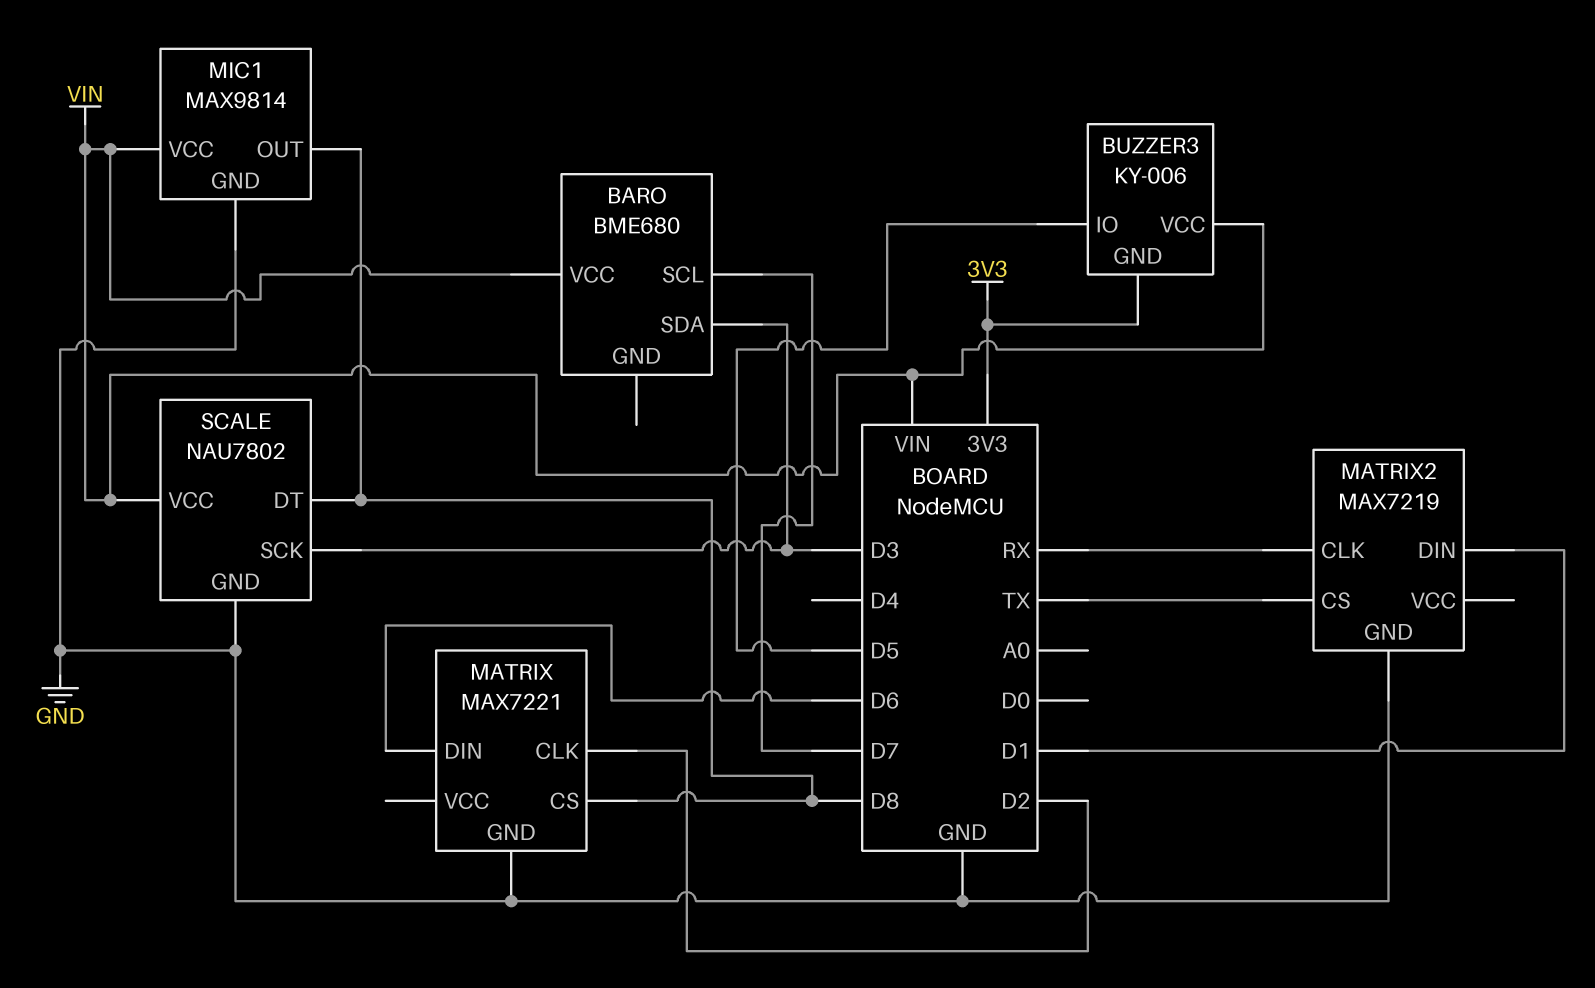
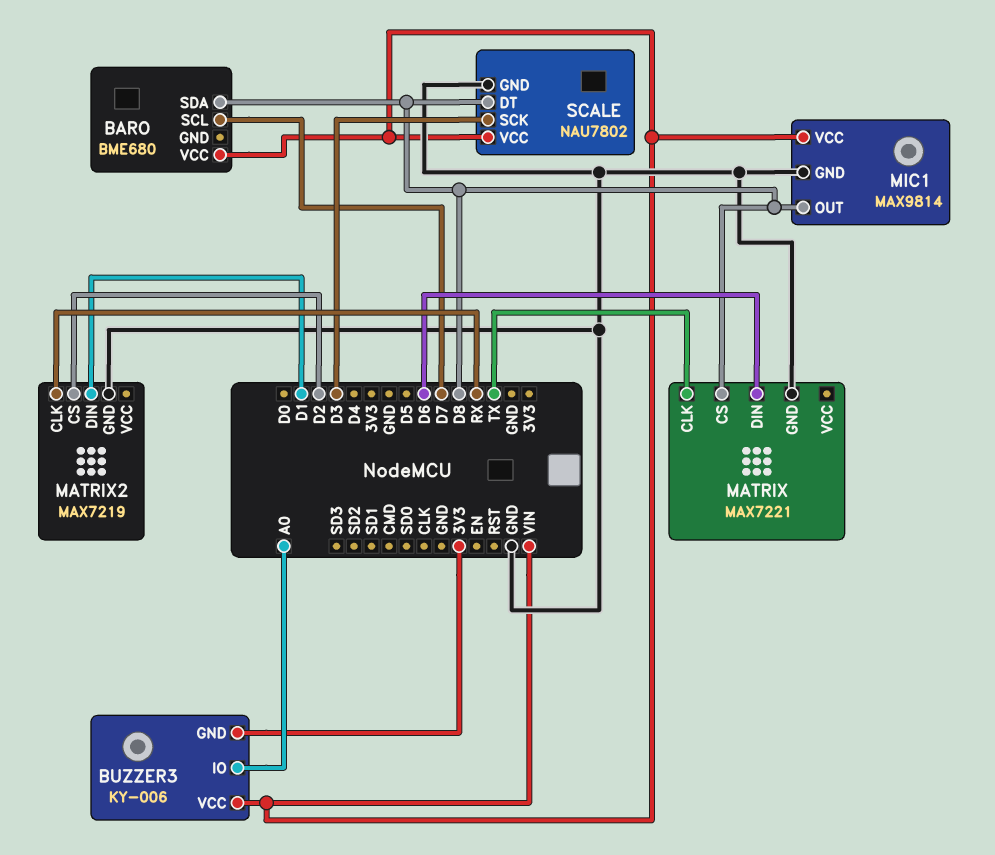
BARO pin SDA: D3 -> D8
BUZZER3 pin IO: D5 -> A0
MATRIX pin CLK: D2 -> TX
MATRIX2 pin CS: TX -> D2

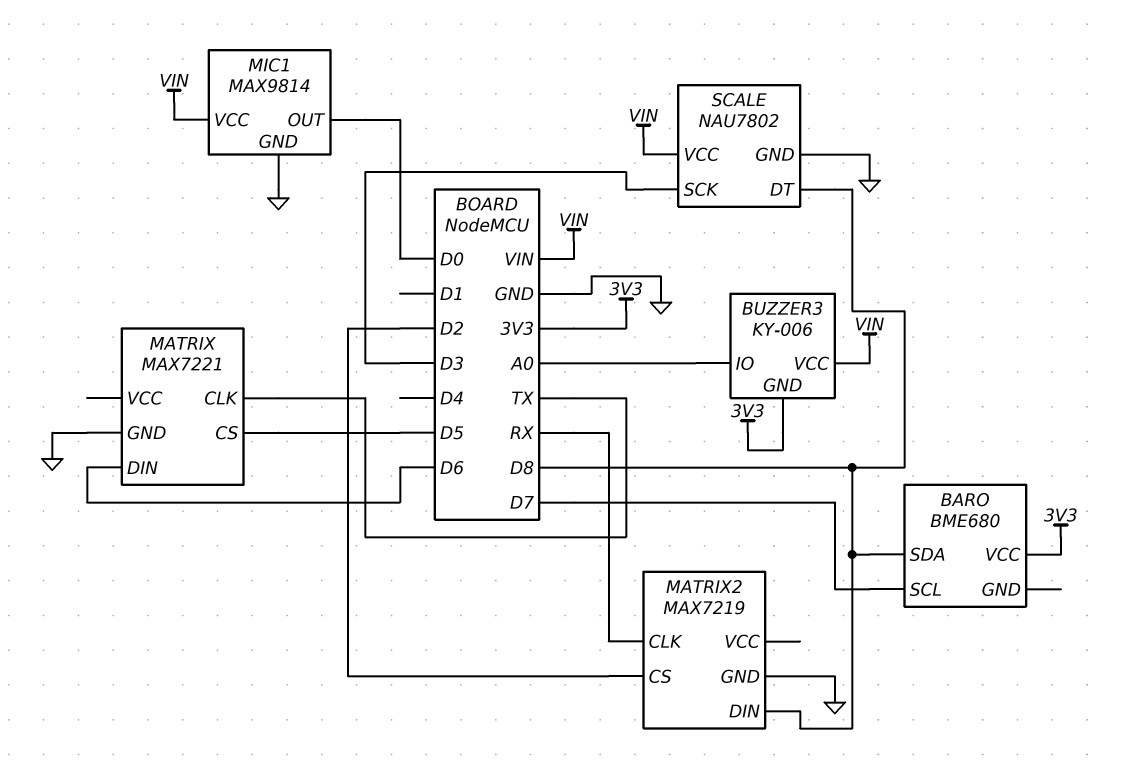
BARO pin VCC: VIN -> 3V3
MATRIX pin CS: D8 -> D5
MATRIX2 pin DIN: D1 -> D8
MIC1 pin OUT: D8 -> D0

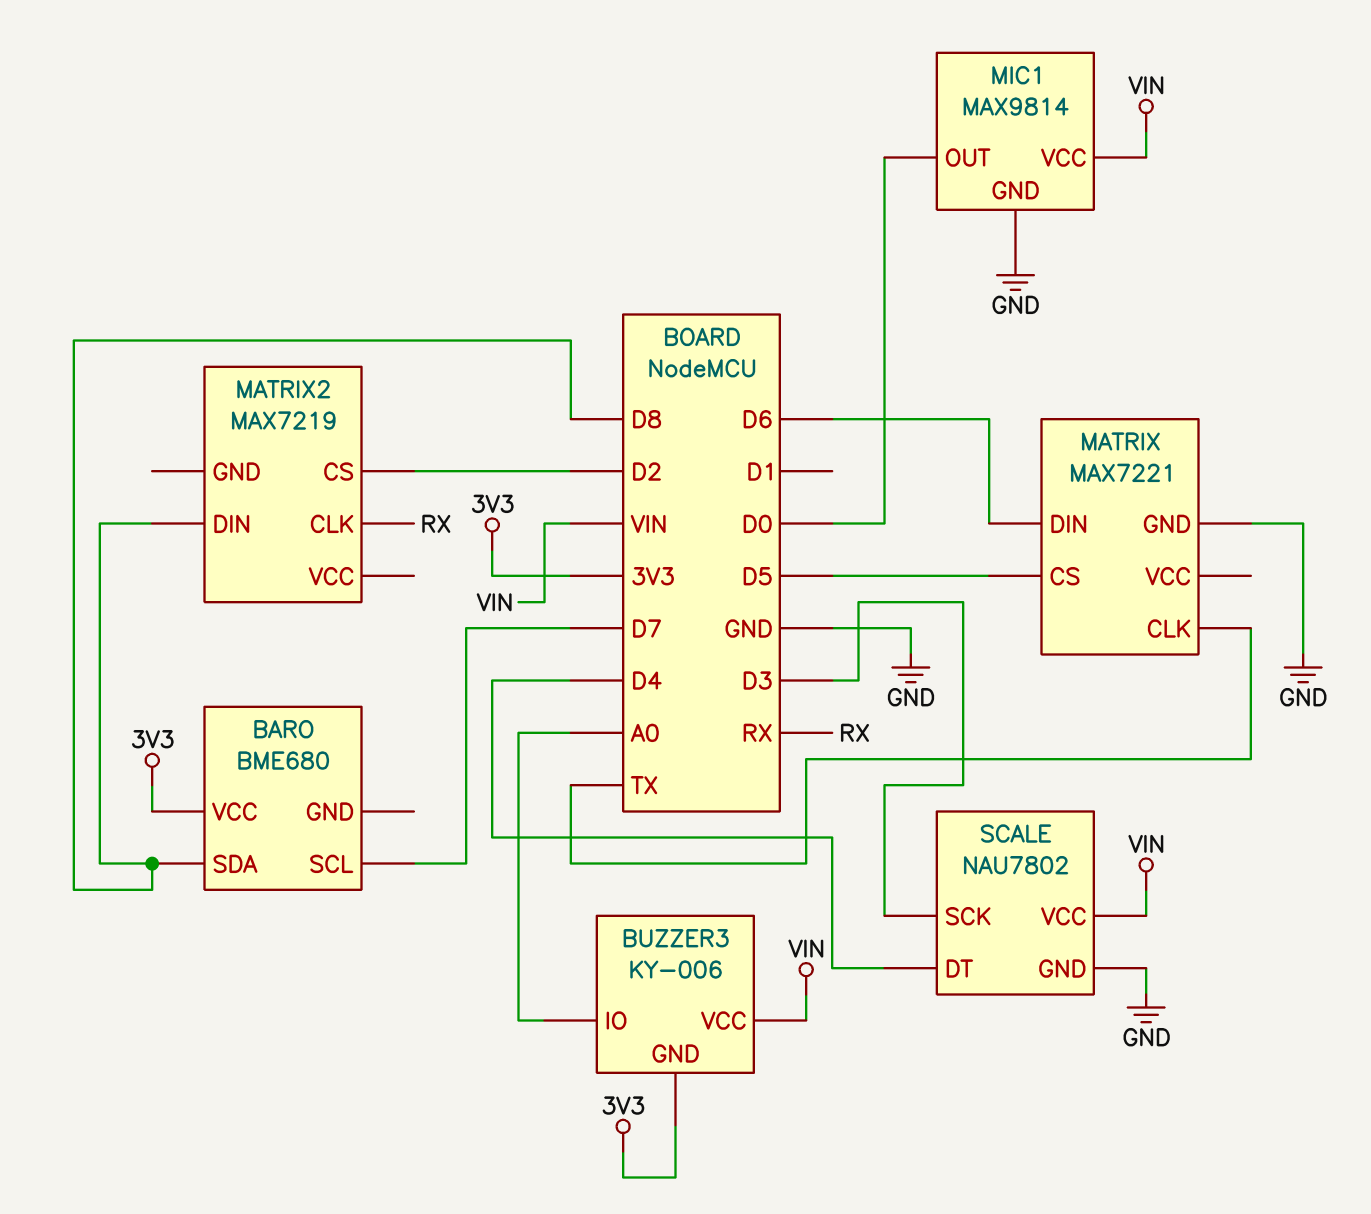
MATRIX2 pin GND: GND -> none
SCALE pin DT: D8 -> D4

